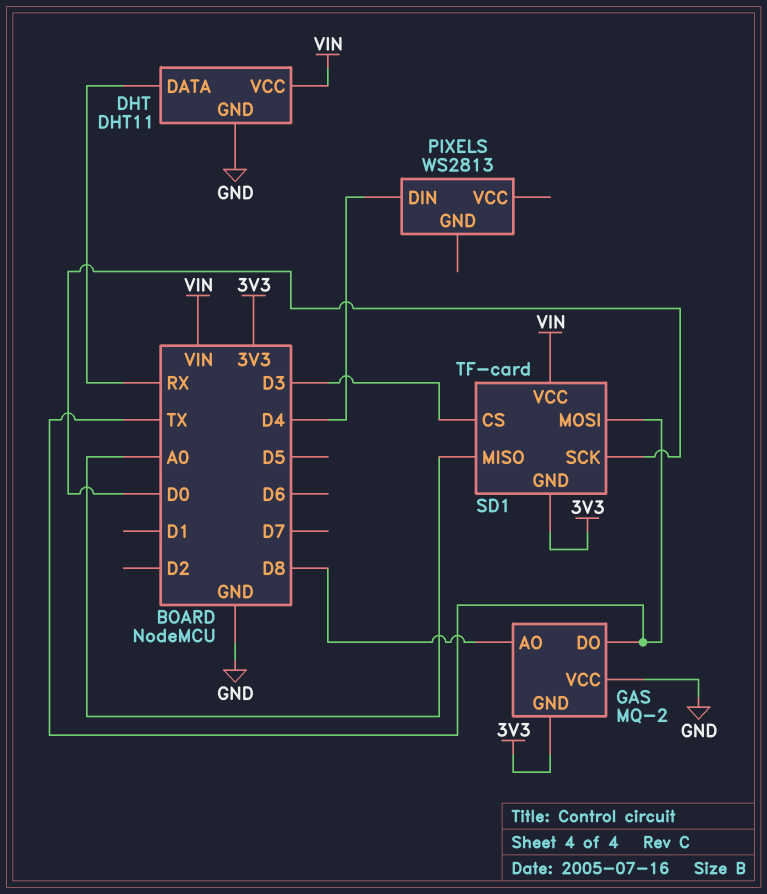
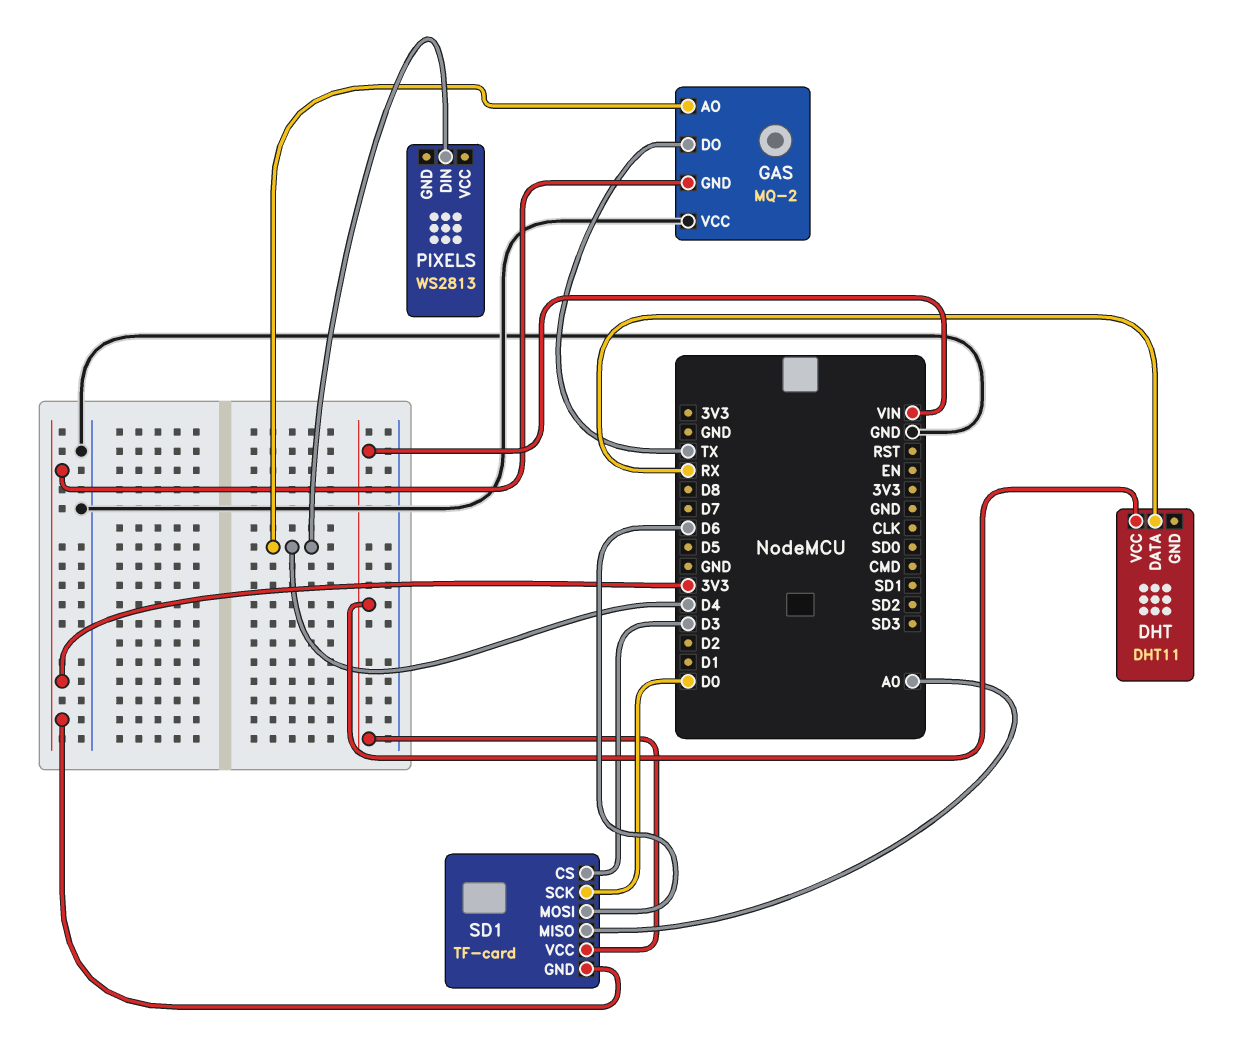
DHT pin GND: GND -> none
GAS pin AO: D8 -> D4
SD1 pin MOSI: TX -> D6

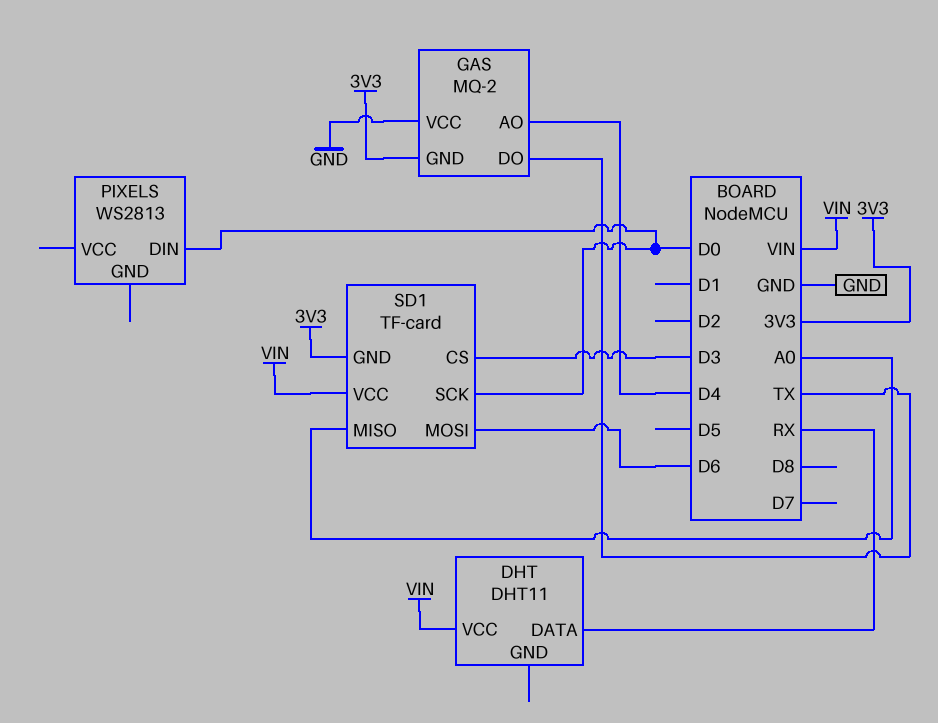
PIXELS pin DIN: D4 -> D0

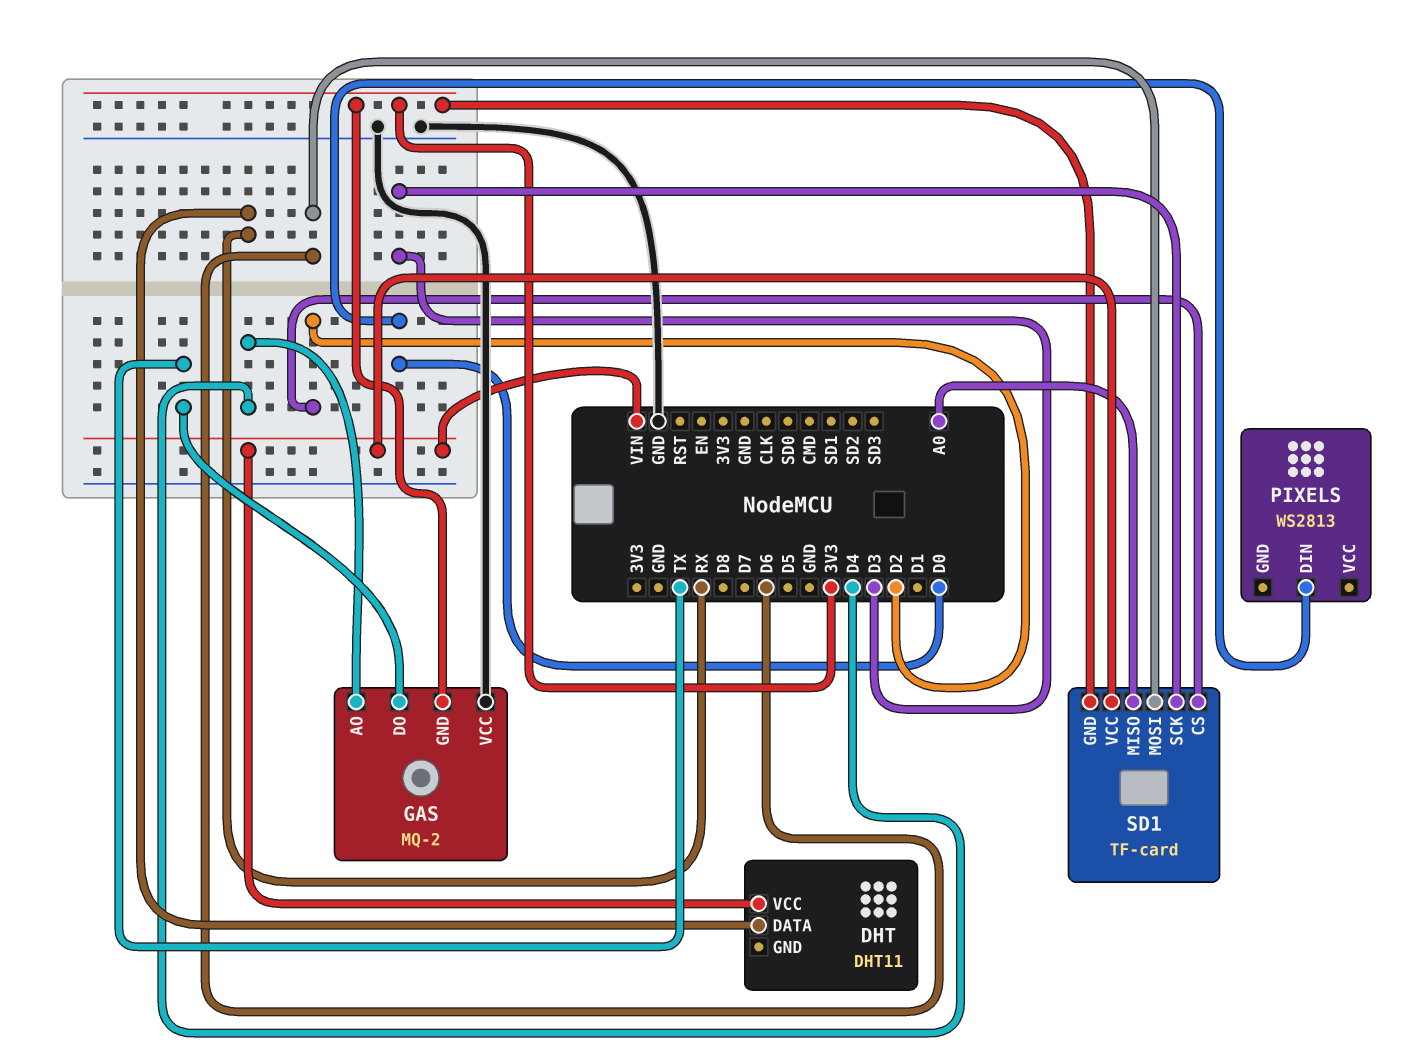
SD1 pin CS: D3 -> D2
SD1 pin SCK: D0 -> D3

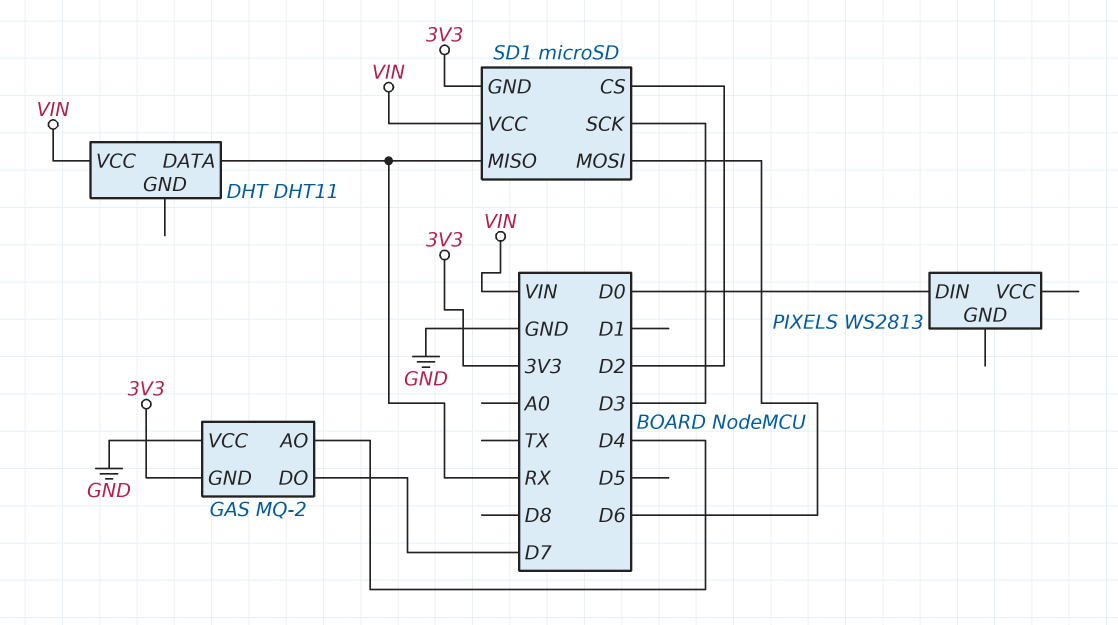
GAS pin DO: TX -> D7
SD1: TF-card -> microSD
SD1 pin MISO: A0 -> RX

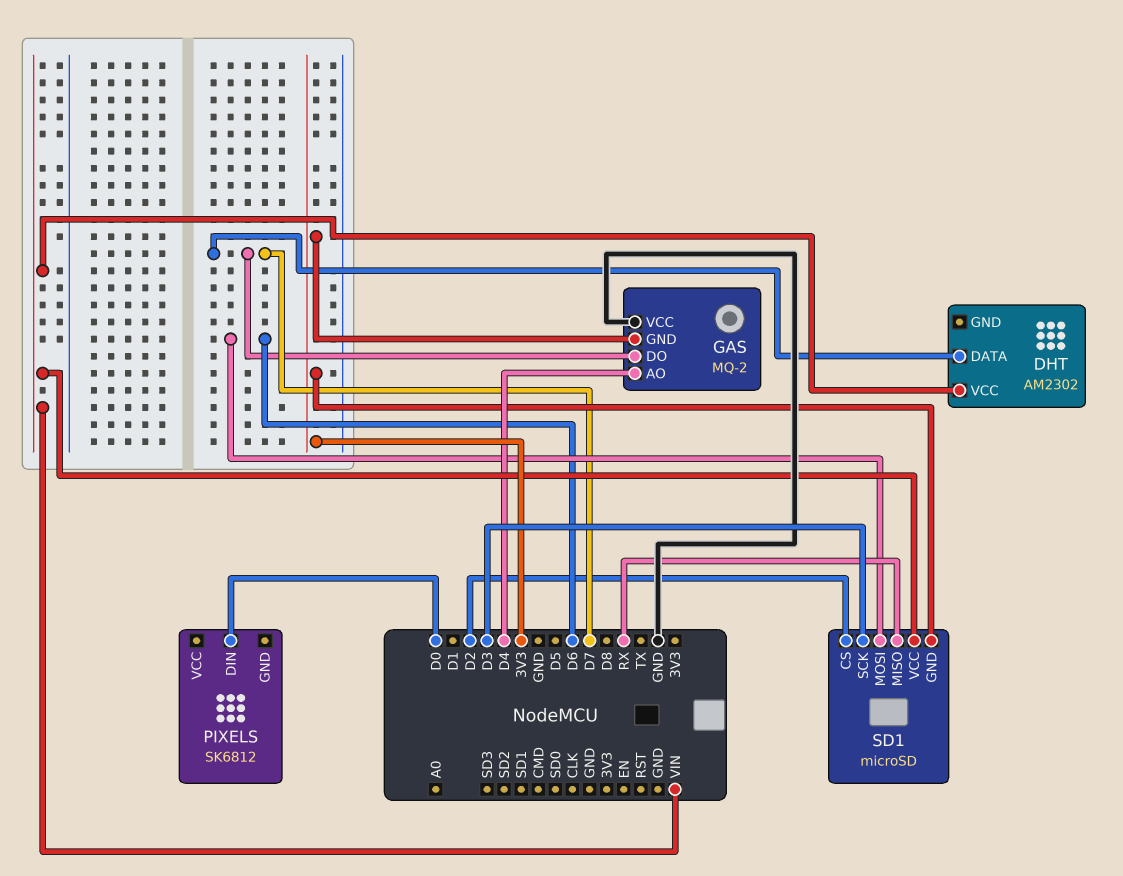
DHT: DHT11 -> AM2302
DHT pin DATA: RX -> D7
PIXELS: WS2813 -> SK6812

